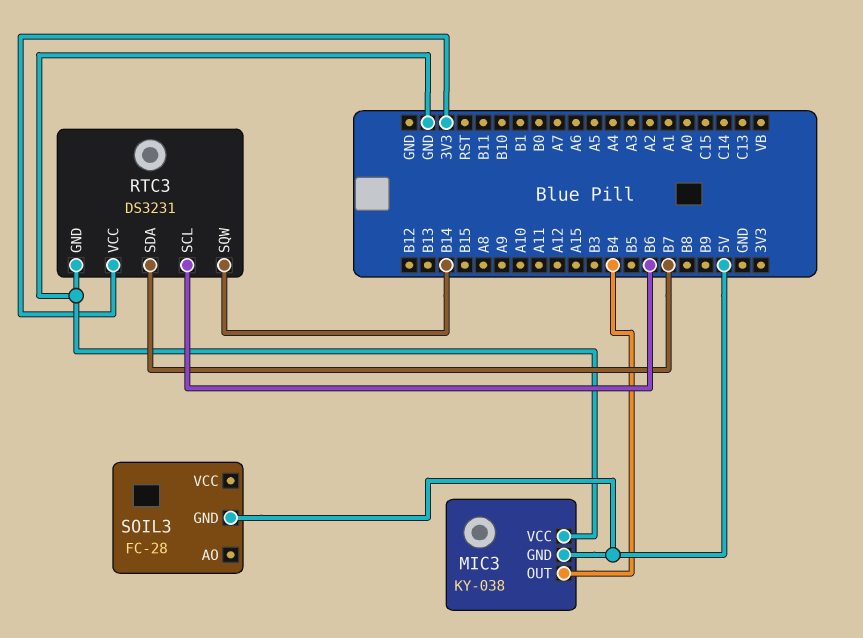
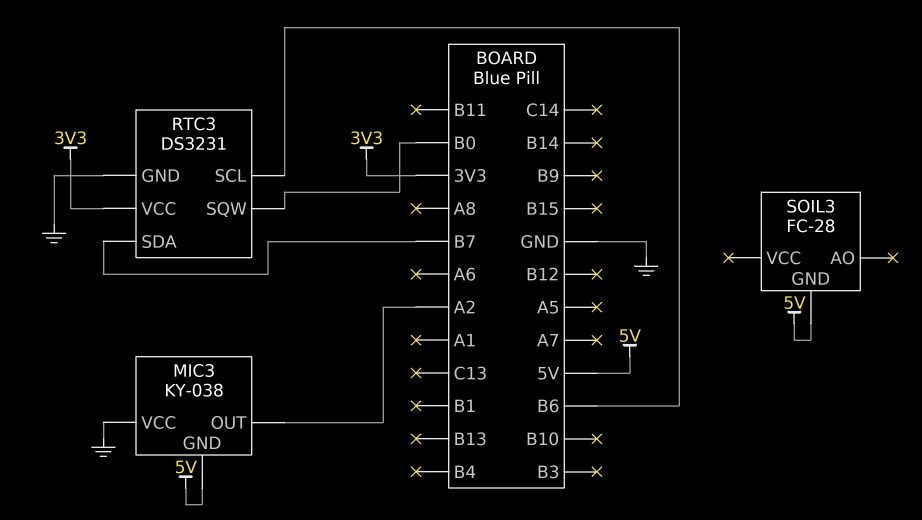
MIC3 pin OUT: B4 -> A2
RTC3 pin SQW: B14 -> B0

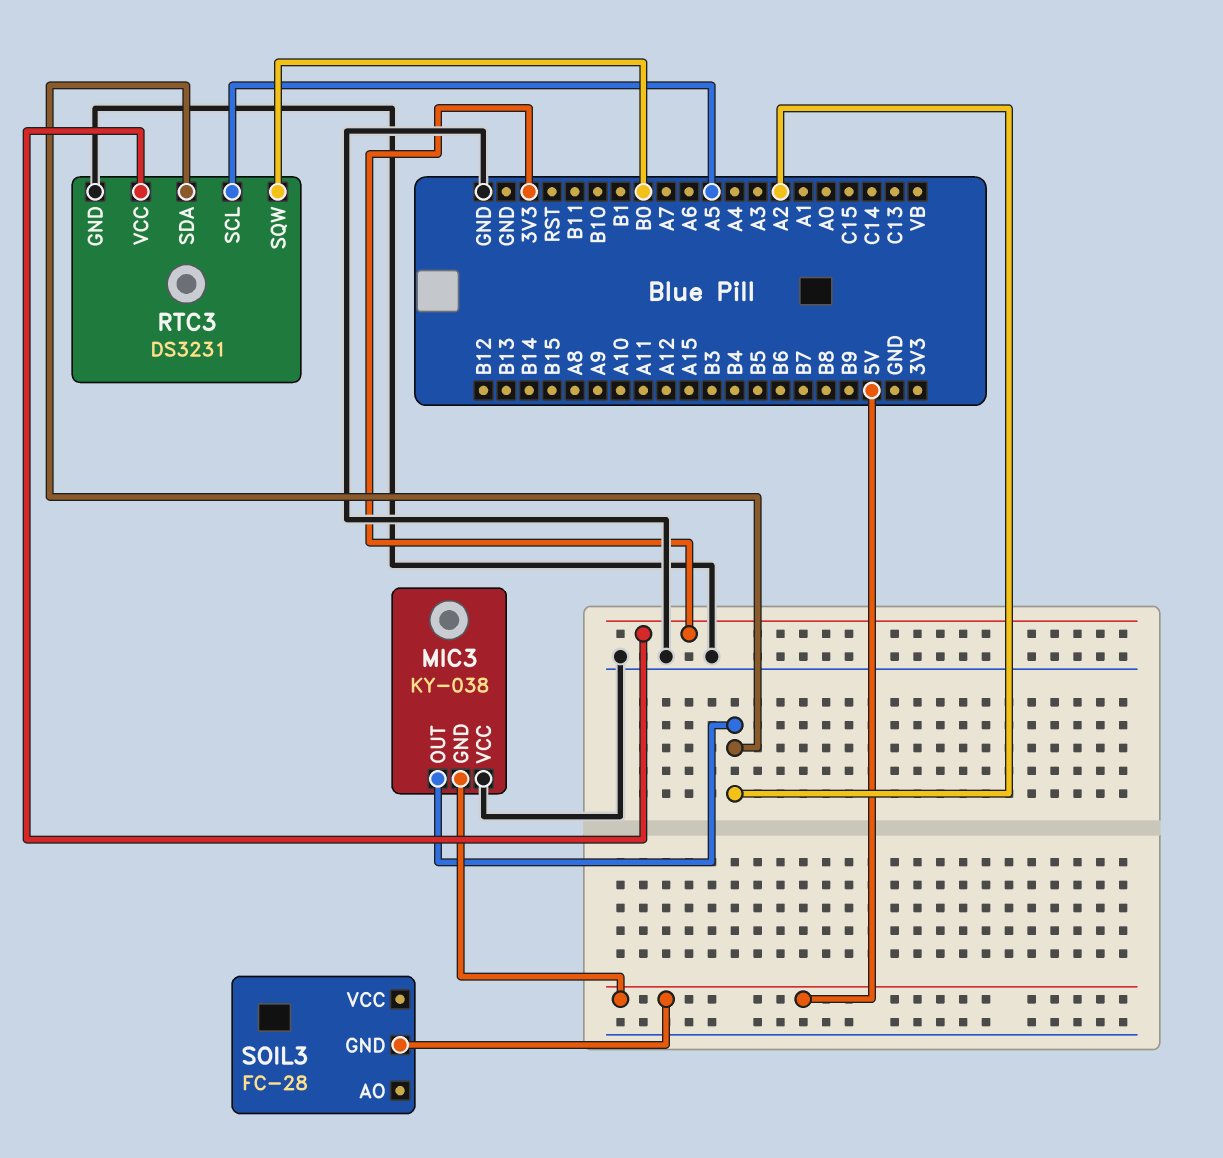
RTC3 pin SCL: B6 -> A5
RTC3 pin SDA: B7 -> A2

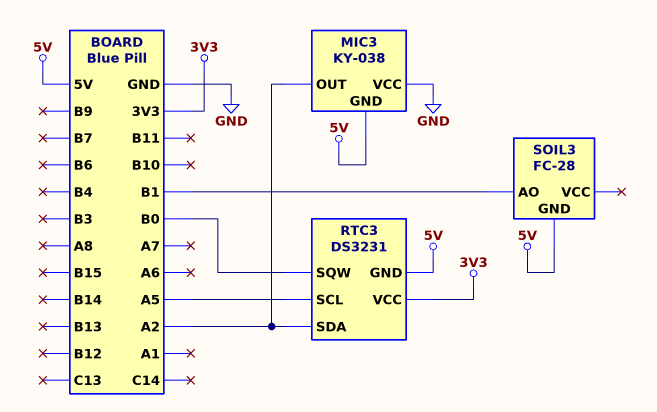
RTC3 pin GND: GND -> 5V
SOIL3 pin AO: none -> B1

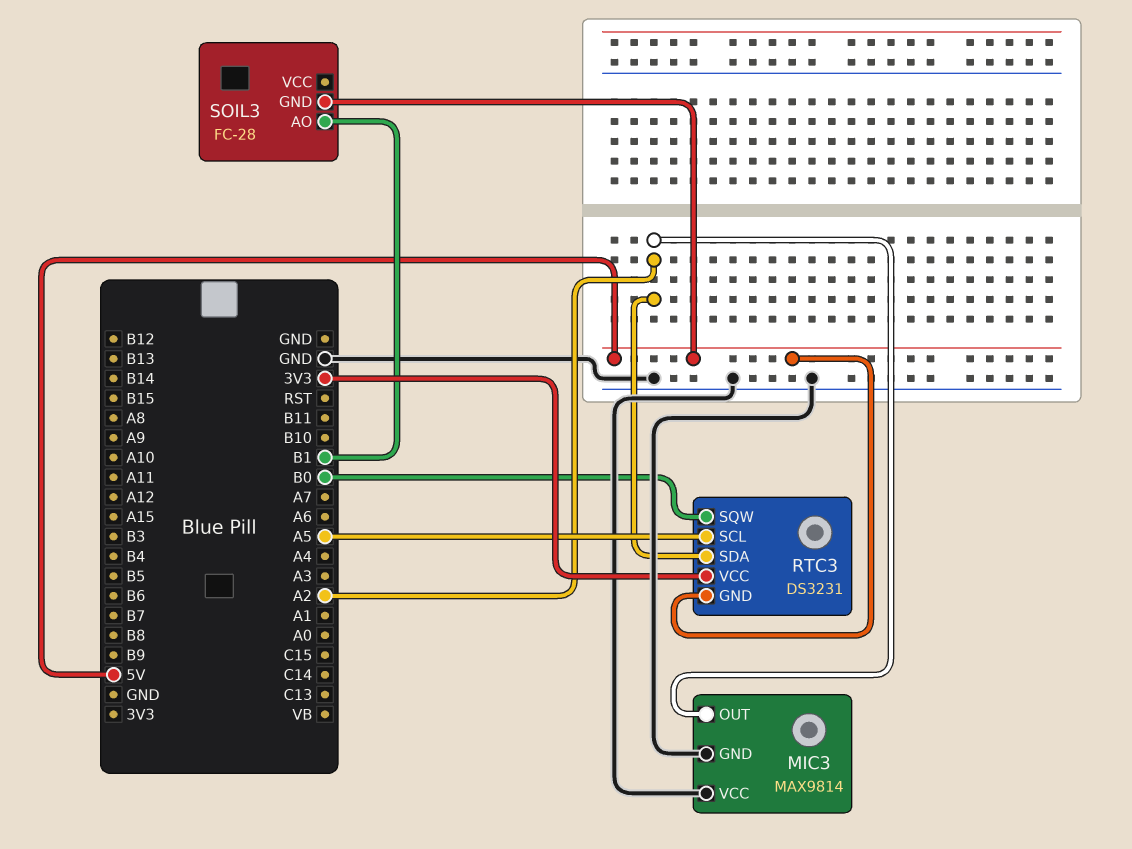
MIC3: KY-038 -> MAX9814
MIC3 pin GND: 5V -> GND

